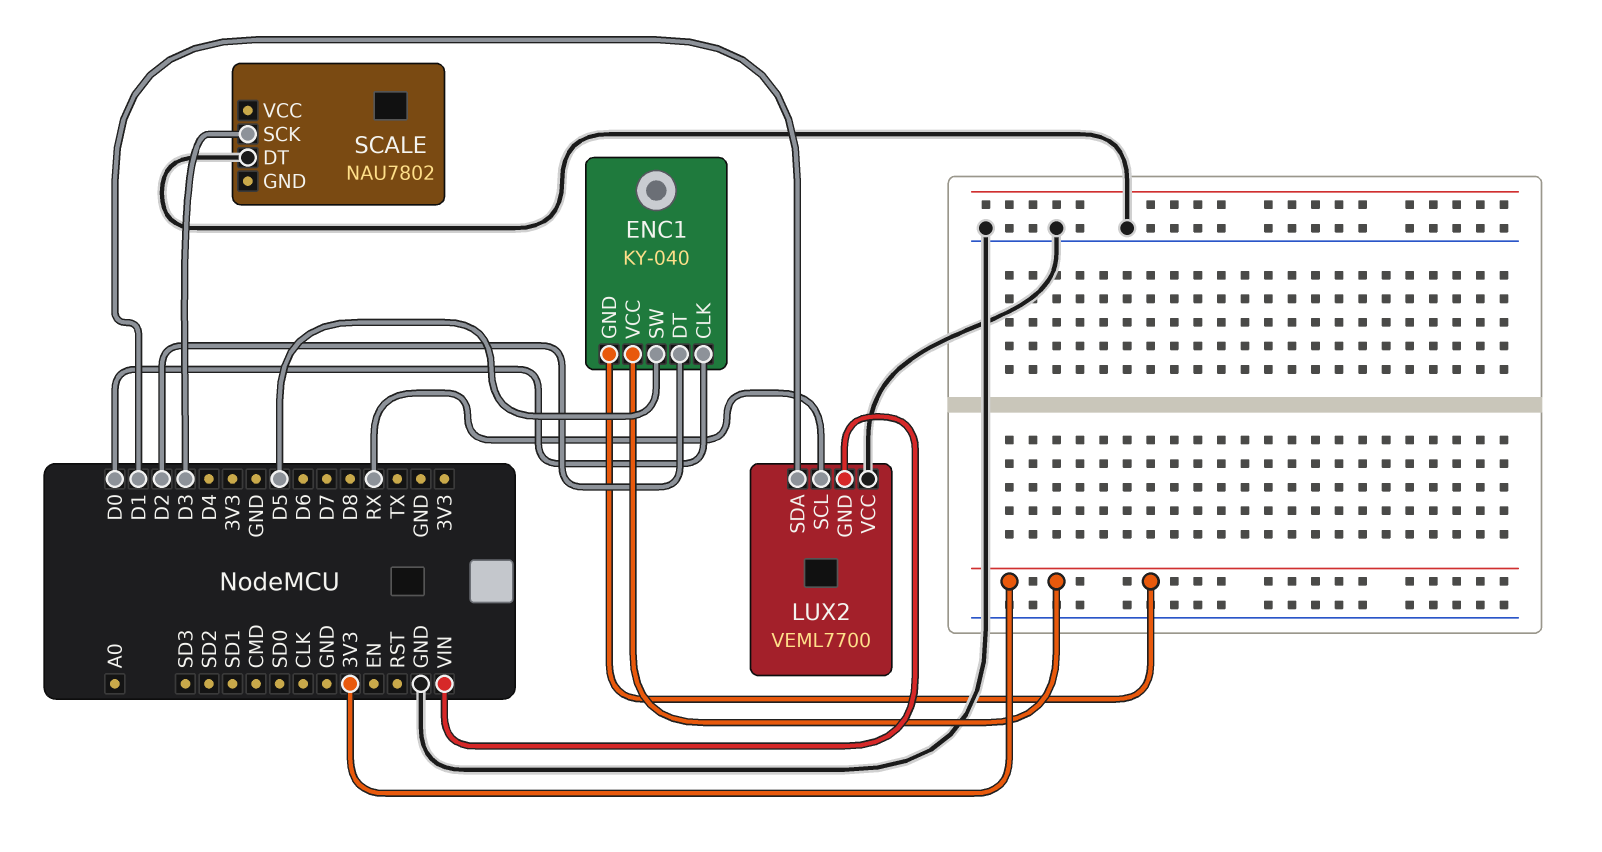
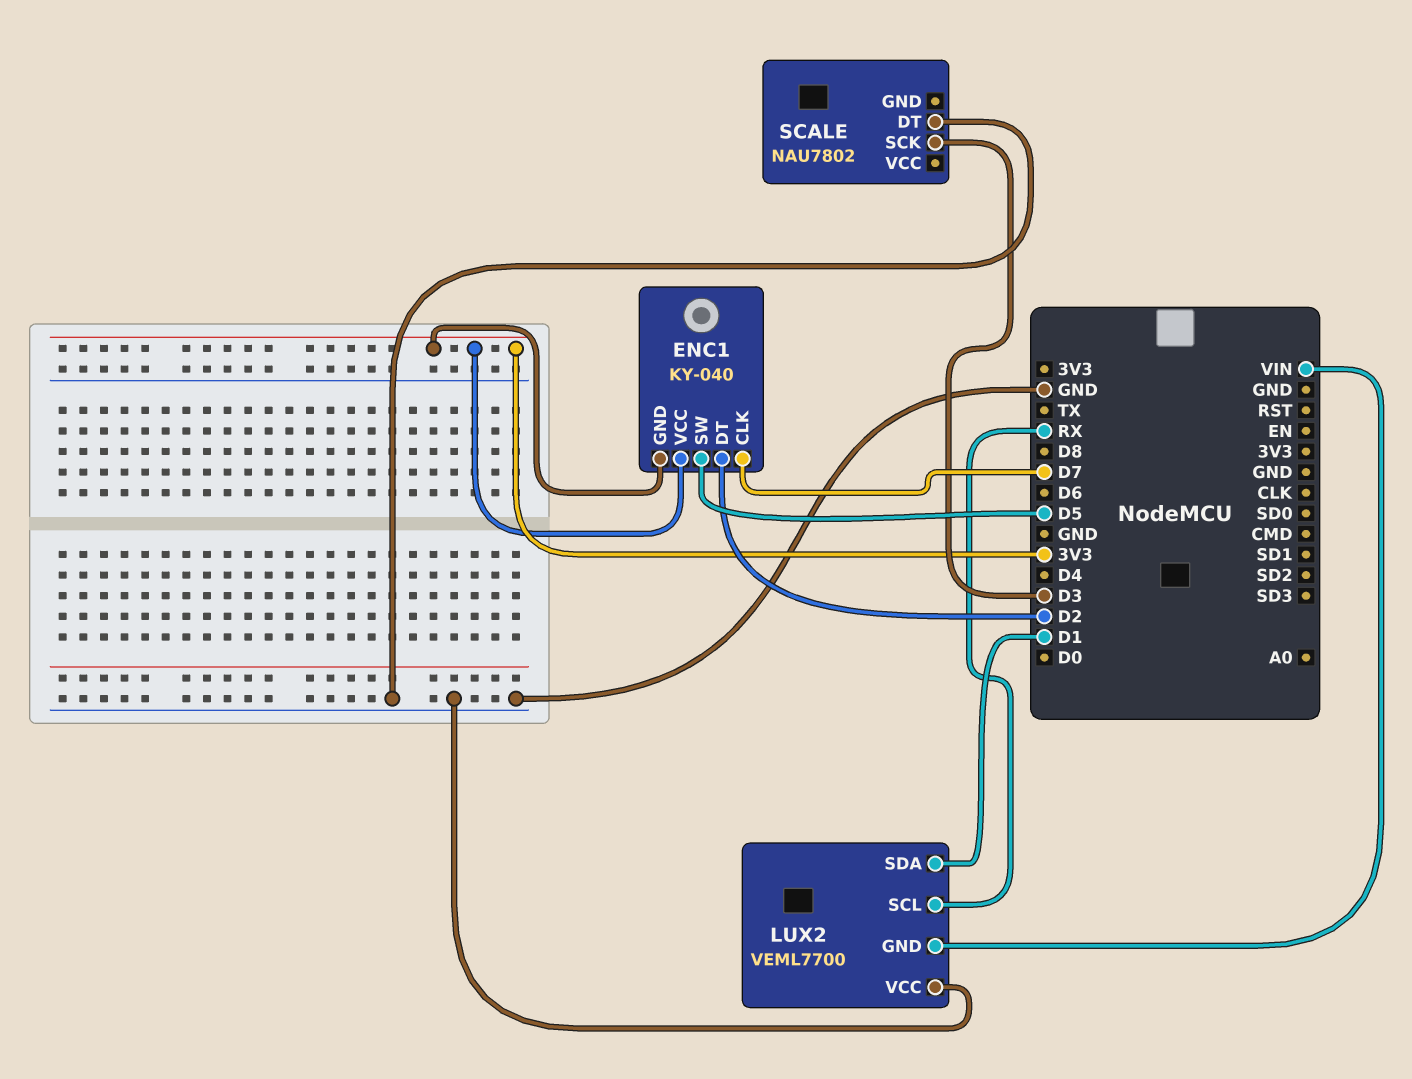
ENC1 pin CLK: D0 -> D7

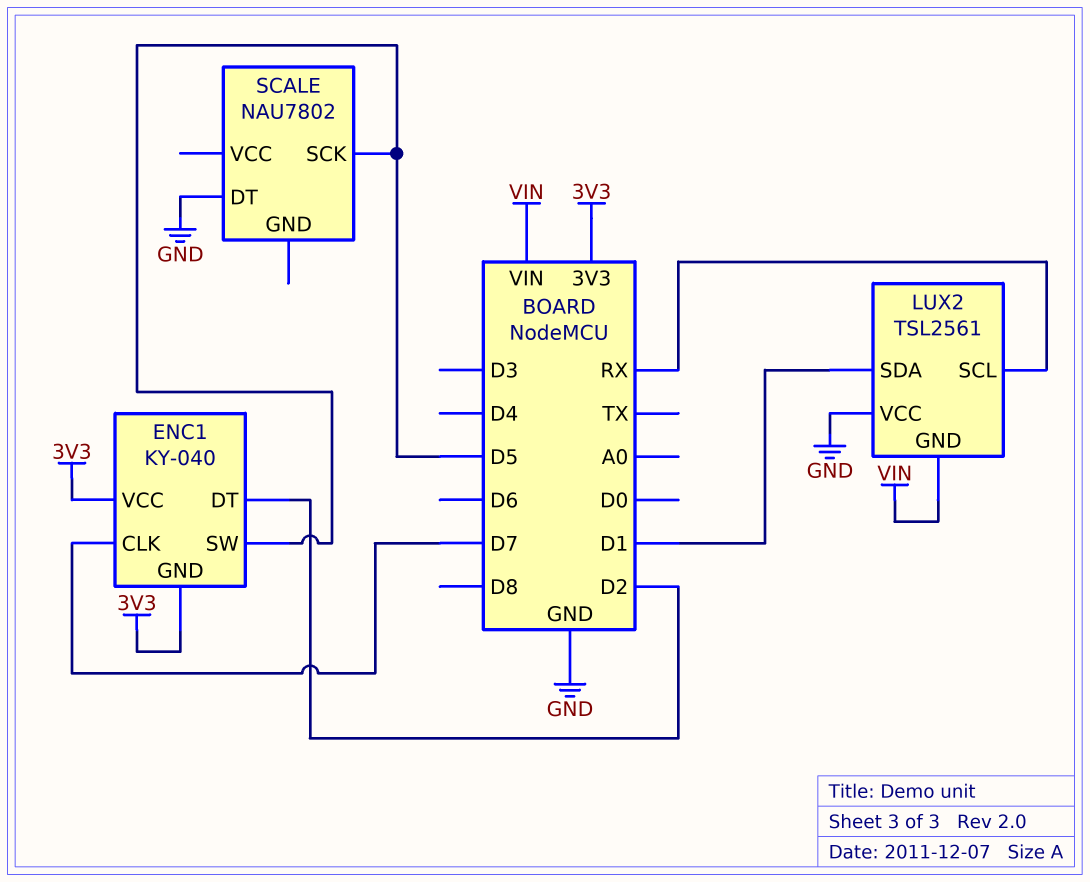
LUX2: VEML7700 -> TSL2561
SCALE pin SCK: D3 -> D5

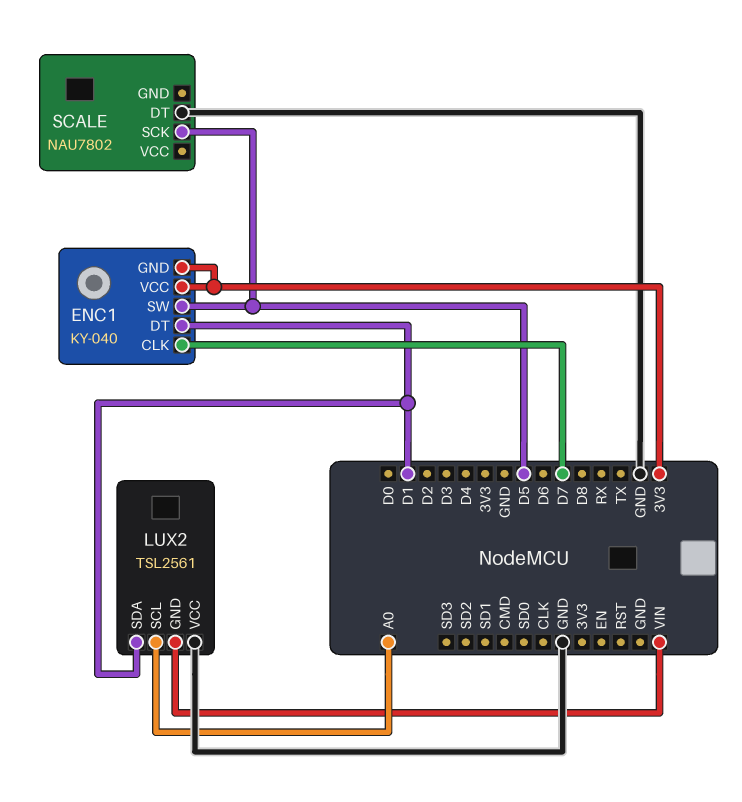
ENC1 pin DT: D2 -> D1
LUX2 pin SCL: RX -> A0

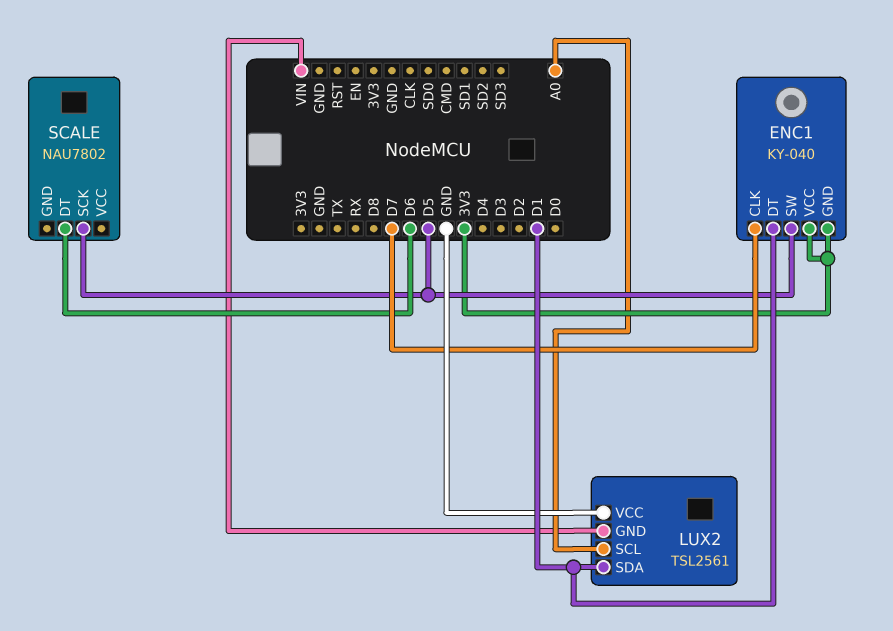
SCALE pin DT: GND -> D6

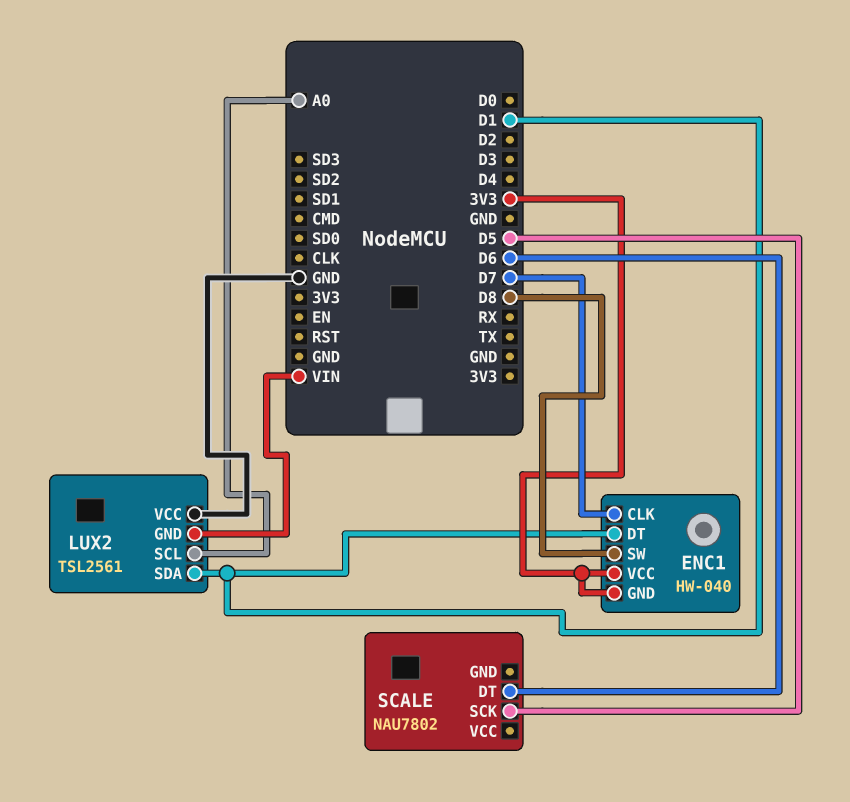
ENC1: KY-040 -> HW-040
ENC1 pin SW: D5 -> D8

